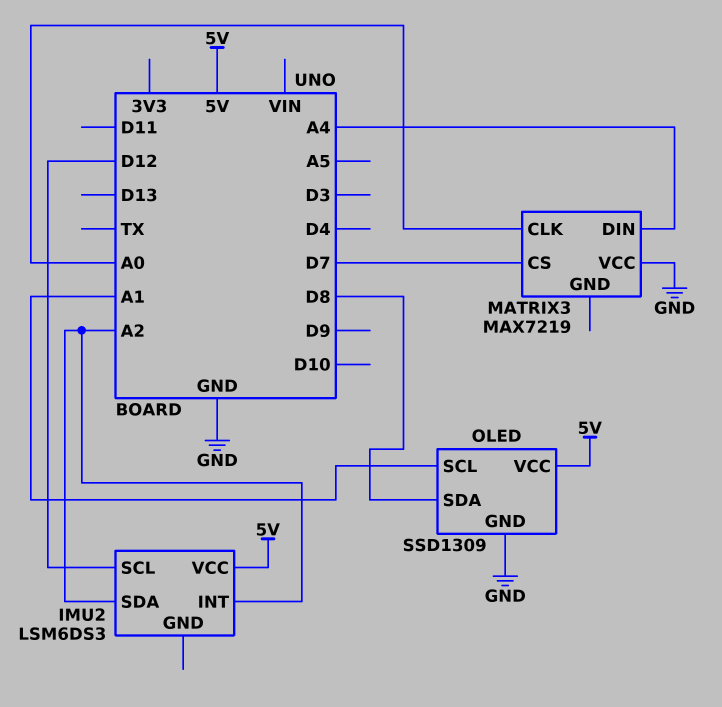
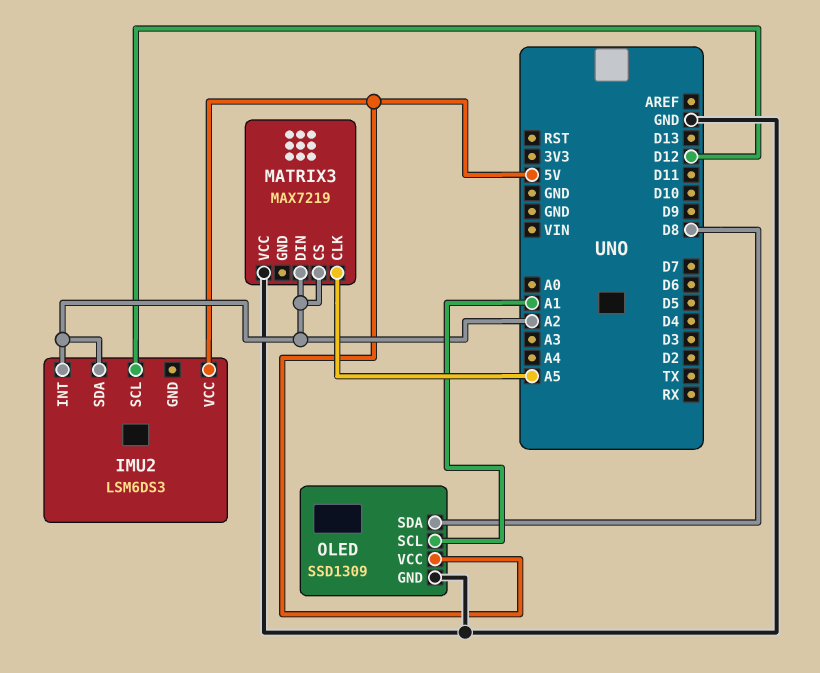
MATRIX3 pin CLK: A0 -> A5
MATRIX3 pin CS: D7 -> A2
MATRIX3 pin DIN: A4 -> A2

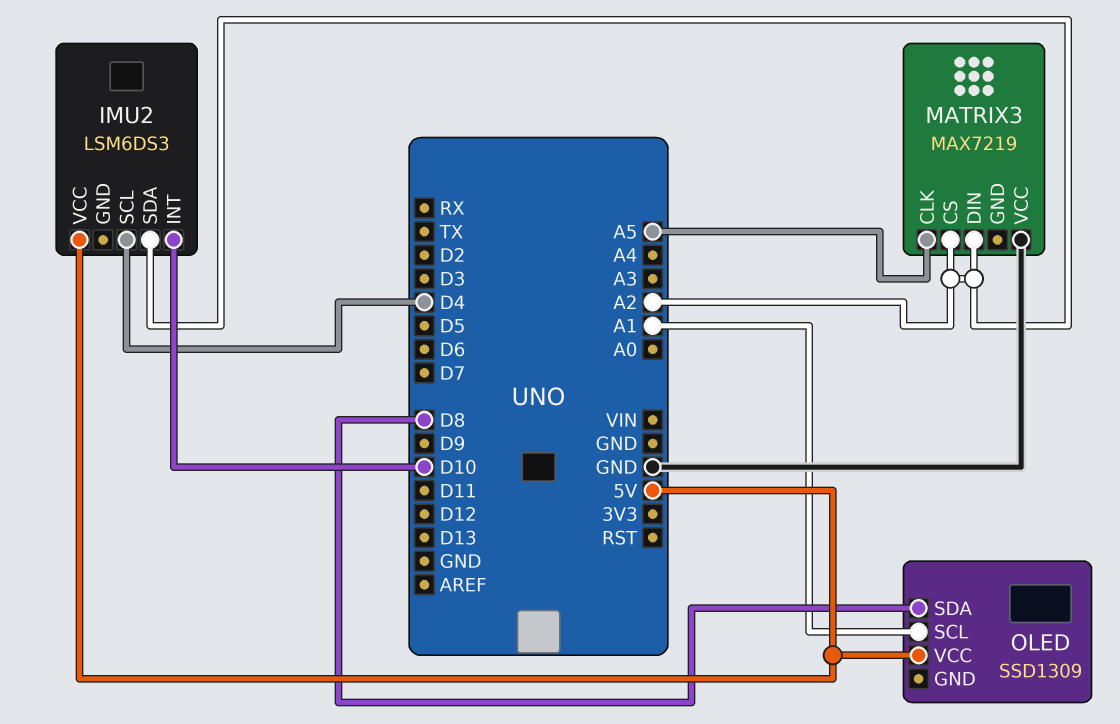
IMU2 pin INT: A2 -> D10
IMU2 pin SCL: D12 -> D4
OLED pin GND: GND -> none

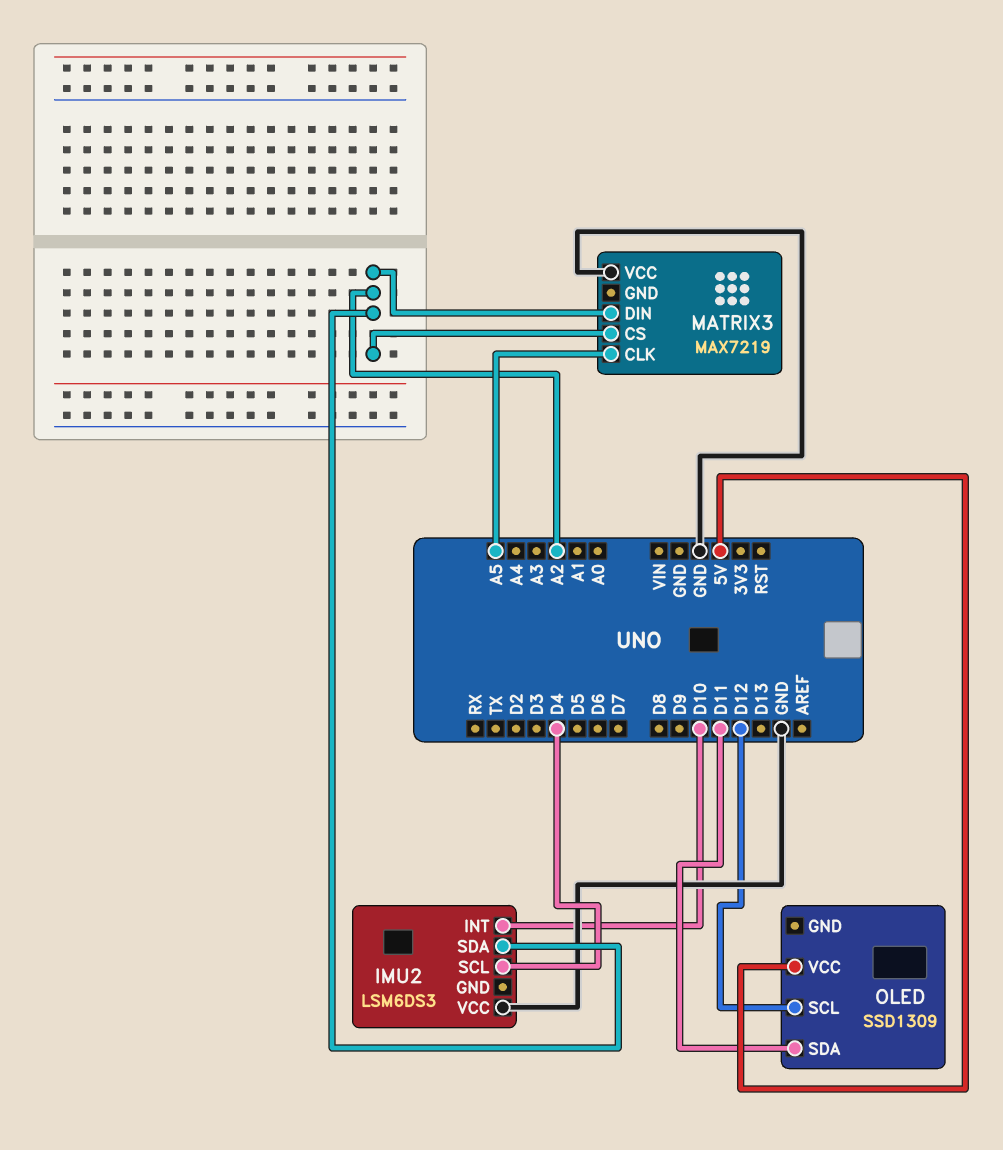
IMU2 pin VCC: 5V -> GND
OLED pin SCL: A1 -> D12
OLED pin SDA: D8 -> D11

